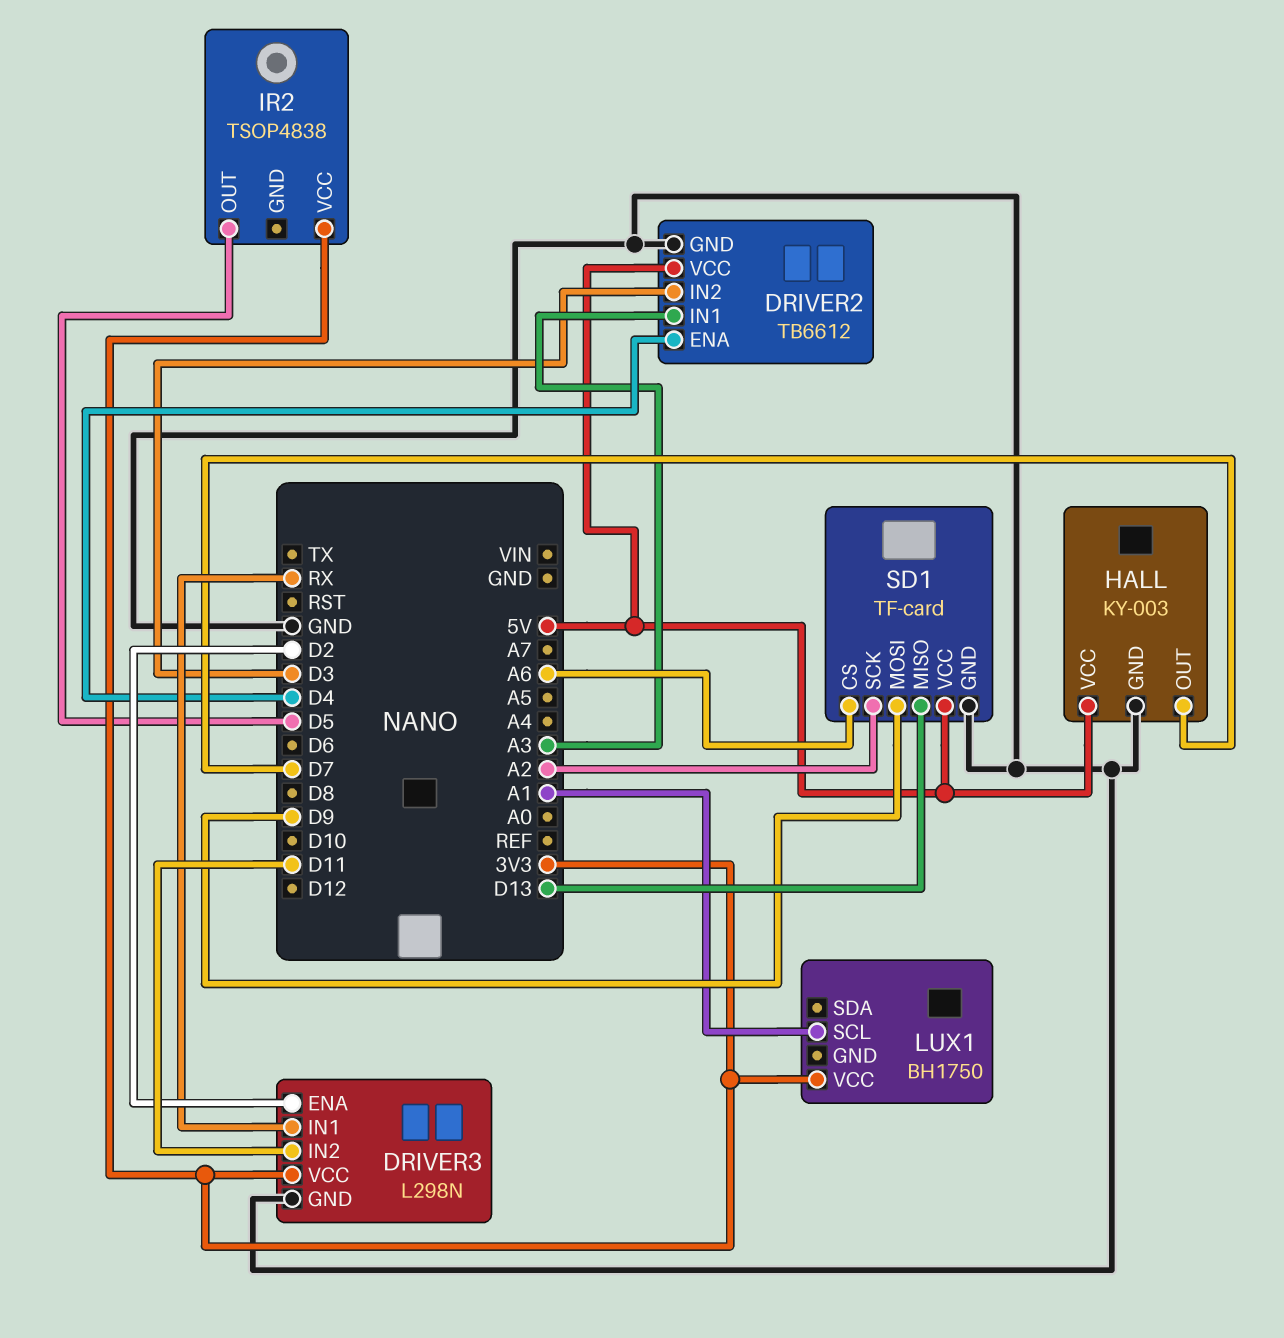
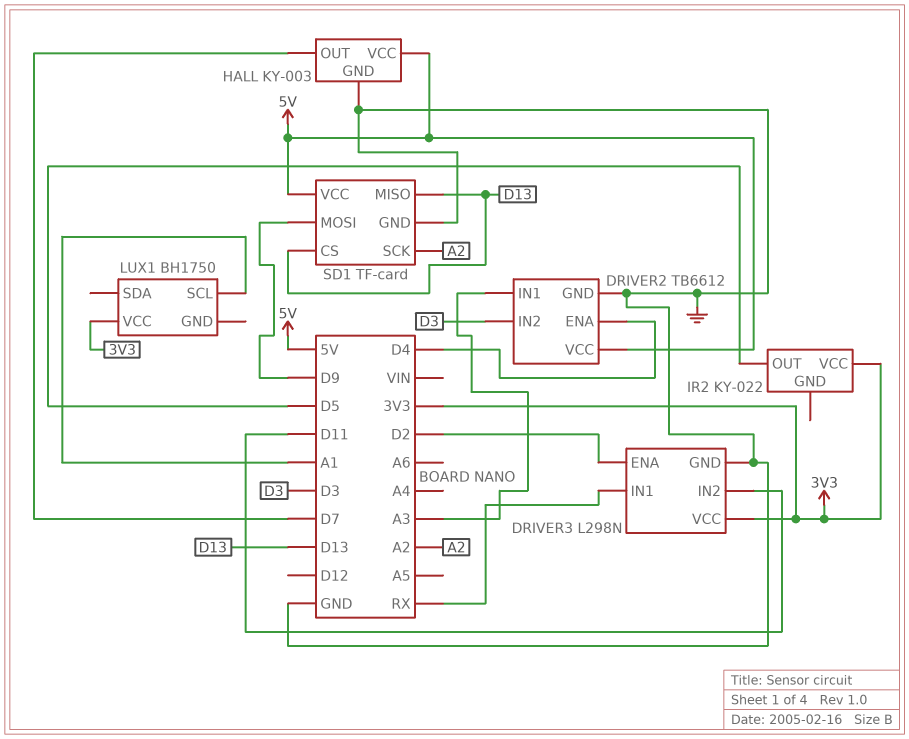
IR2: TSOP4838 -> KY-022
SD1 pin CS: A6 -> D13

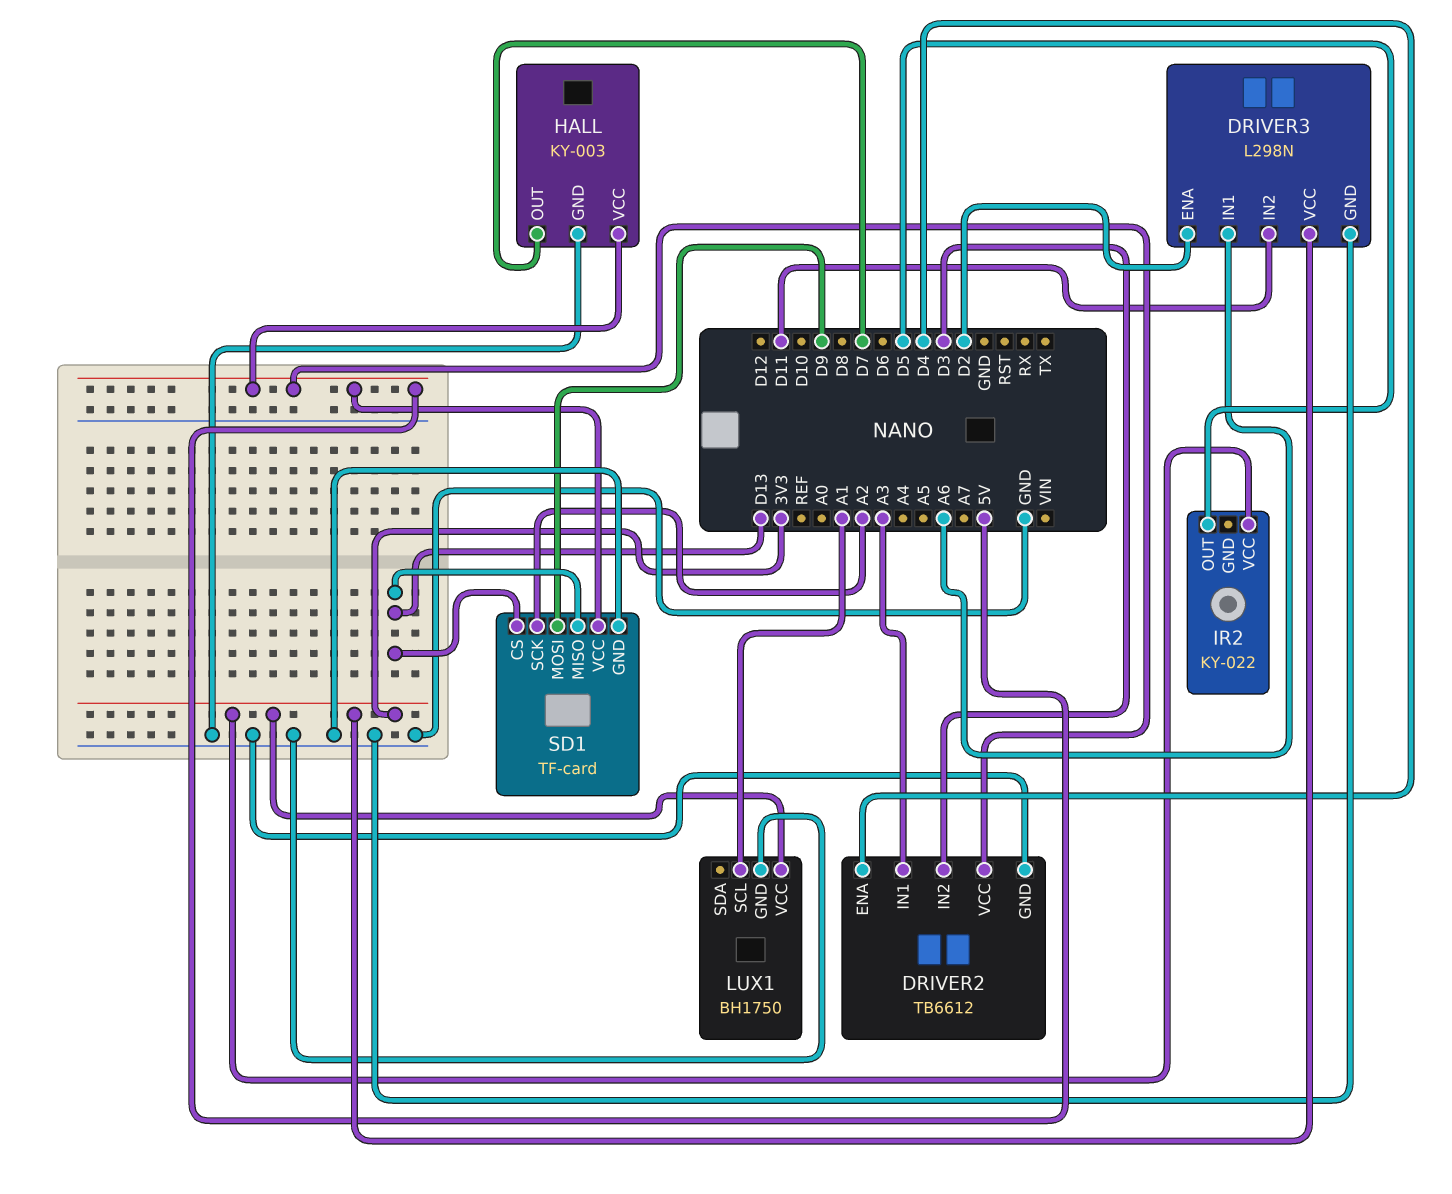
DRIVER3 pin IN1: RX -> A6
LUX1 pin GND: none -> GND

